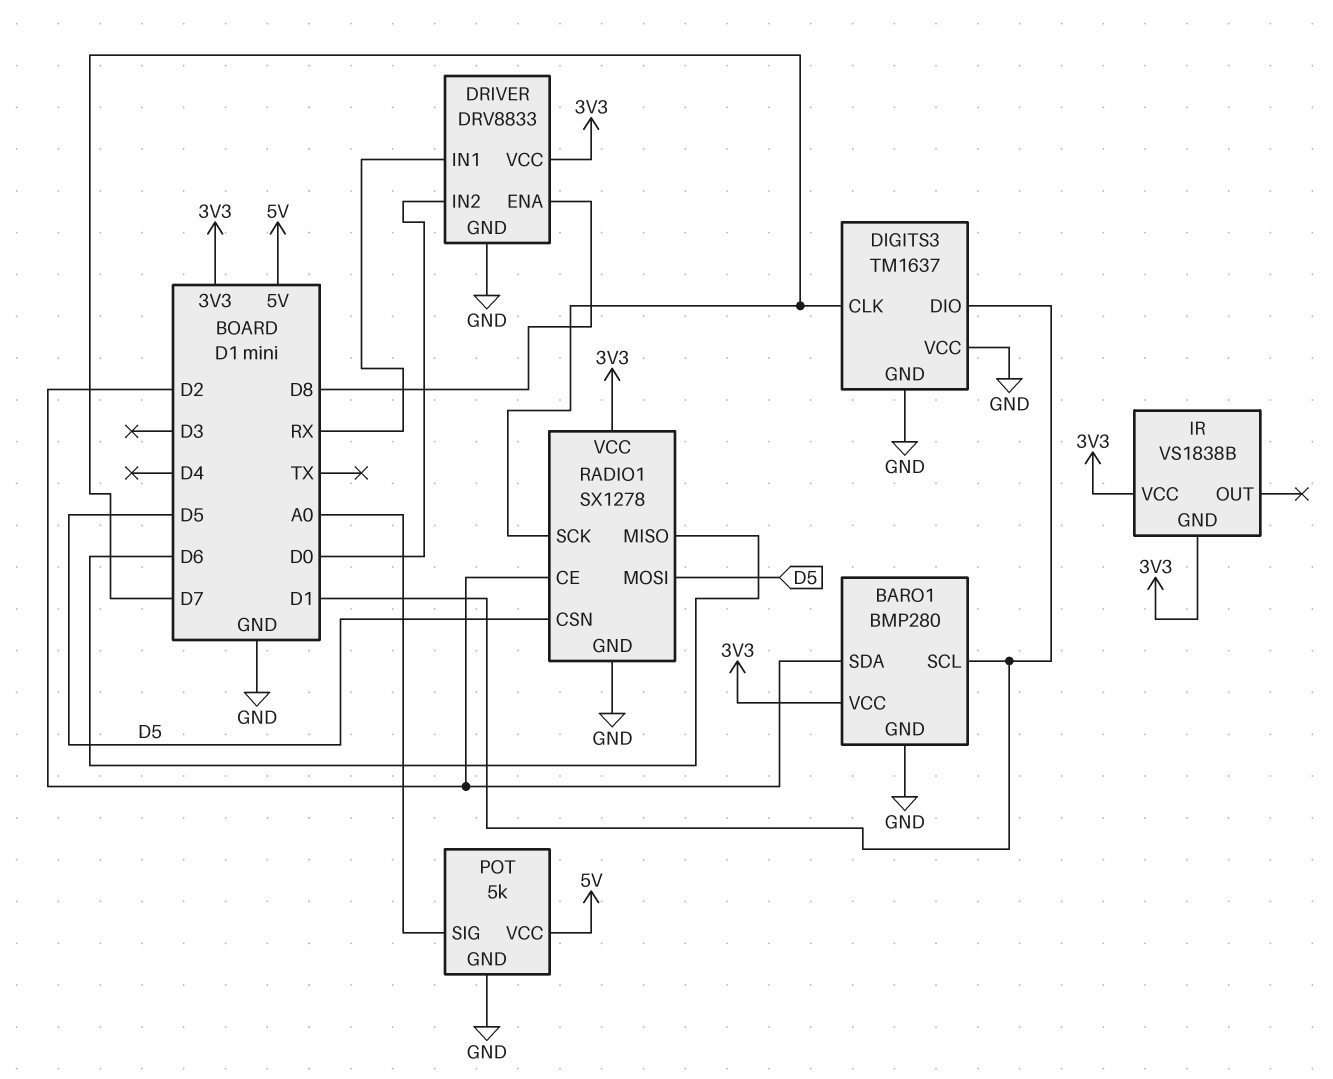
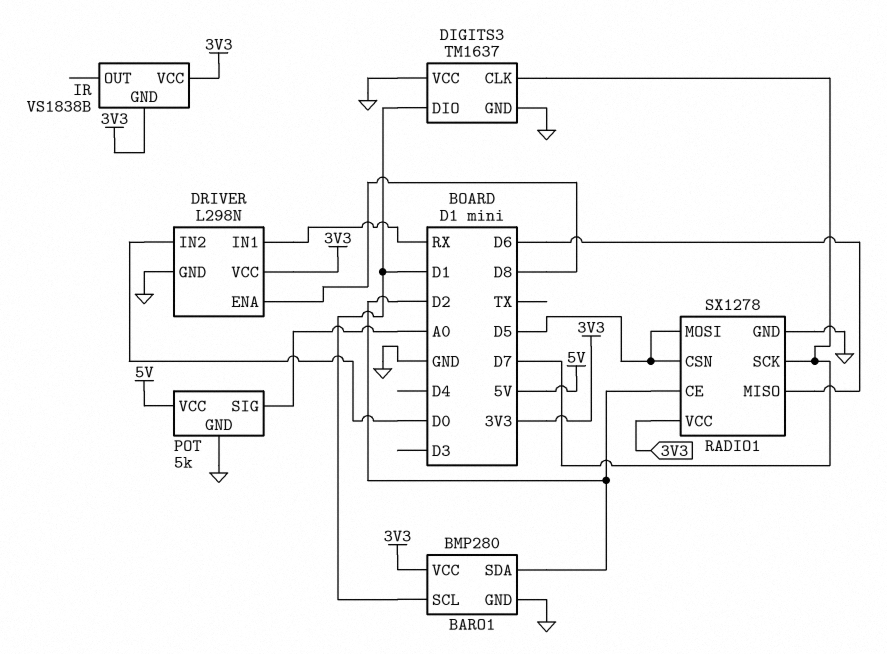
DRIVER: DRV8833 -> L298N

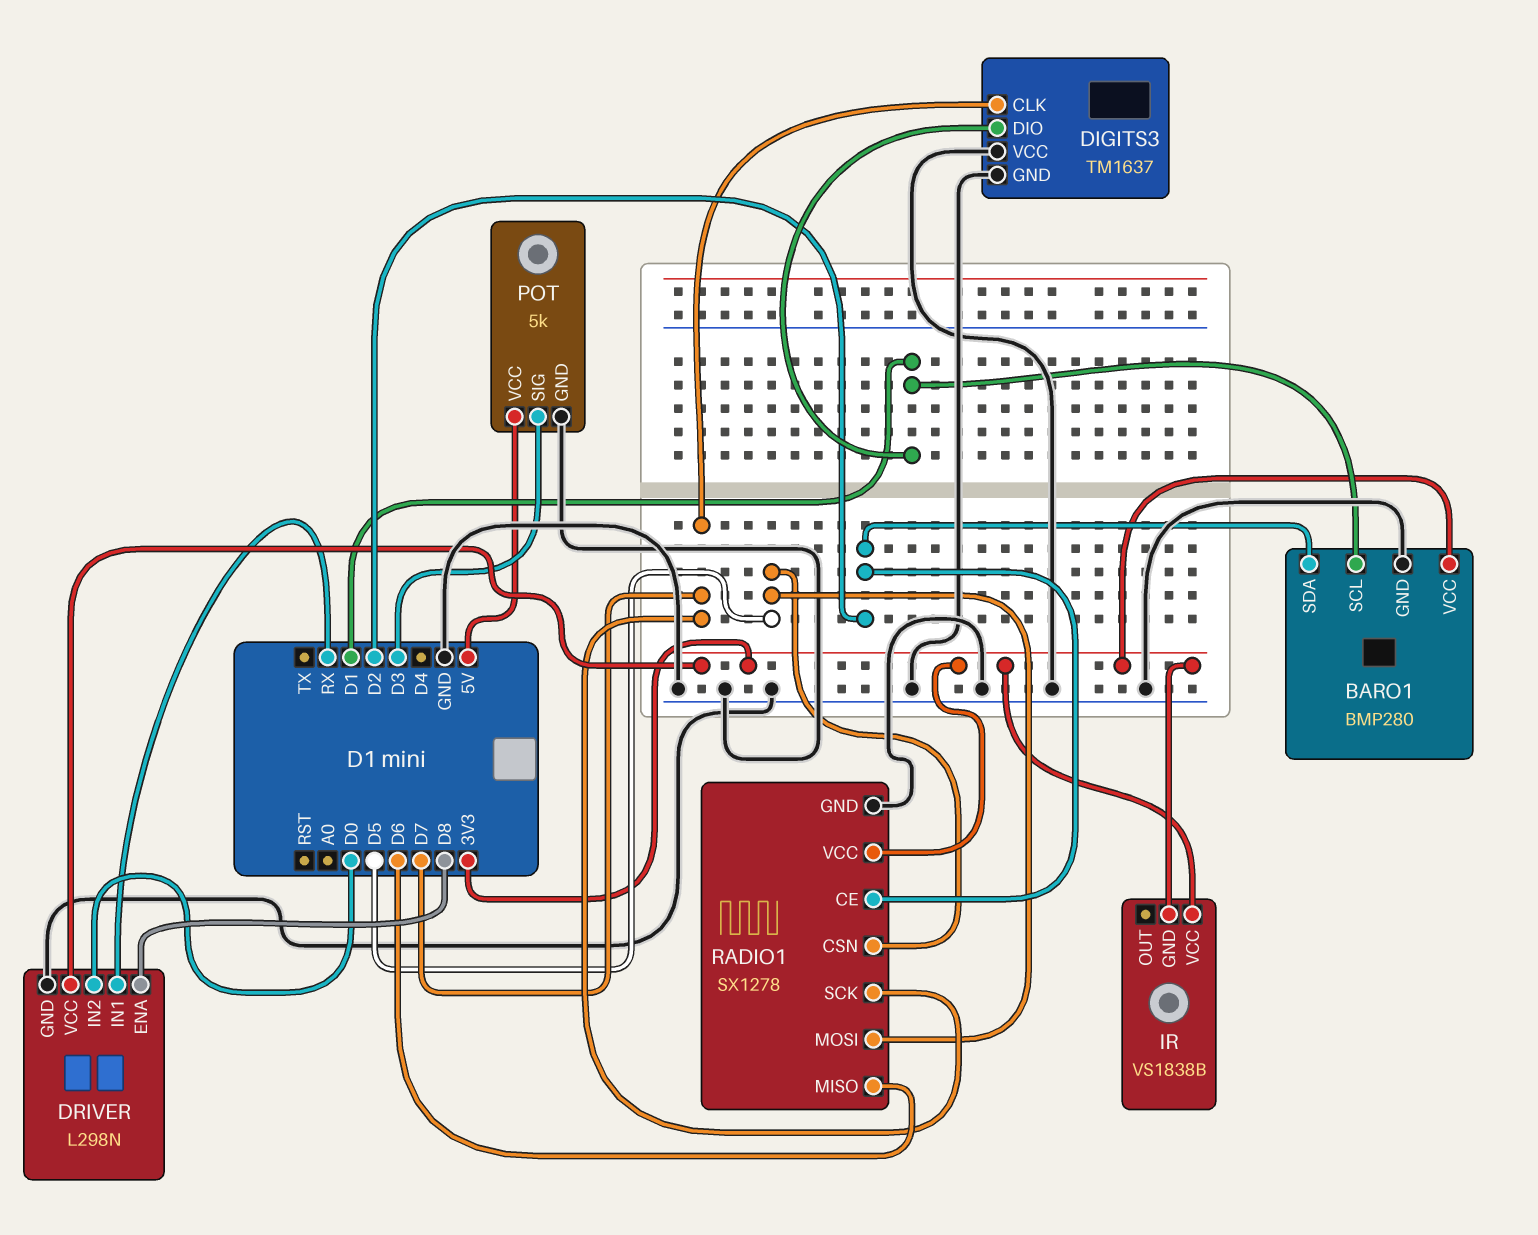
POT pin SIG: A0 -> D3

